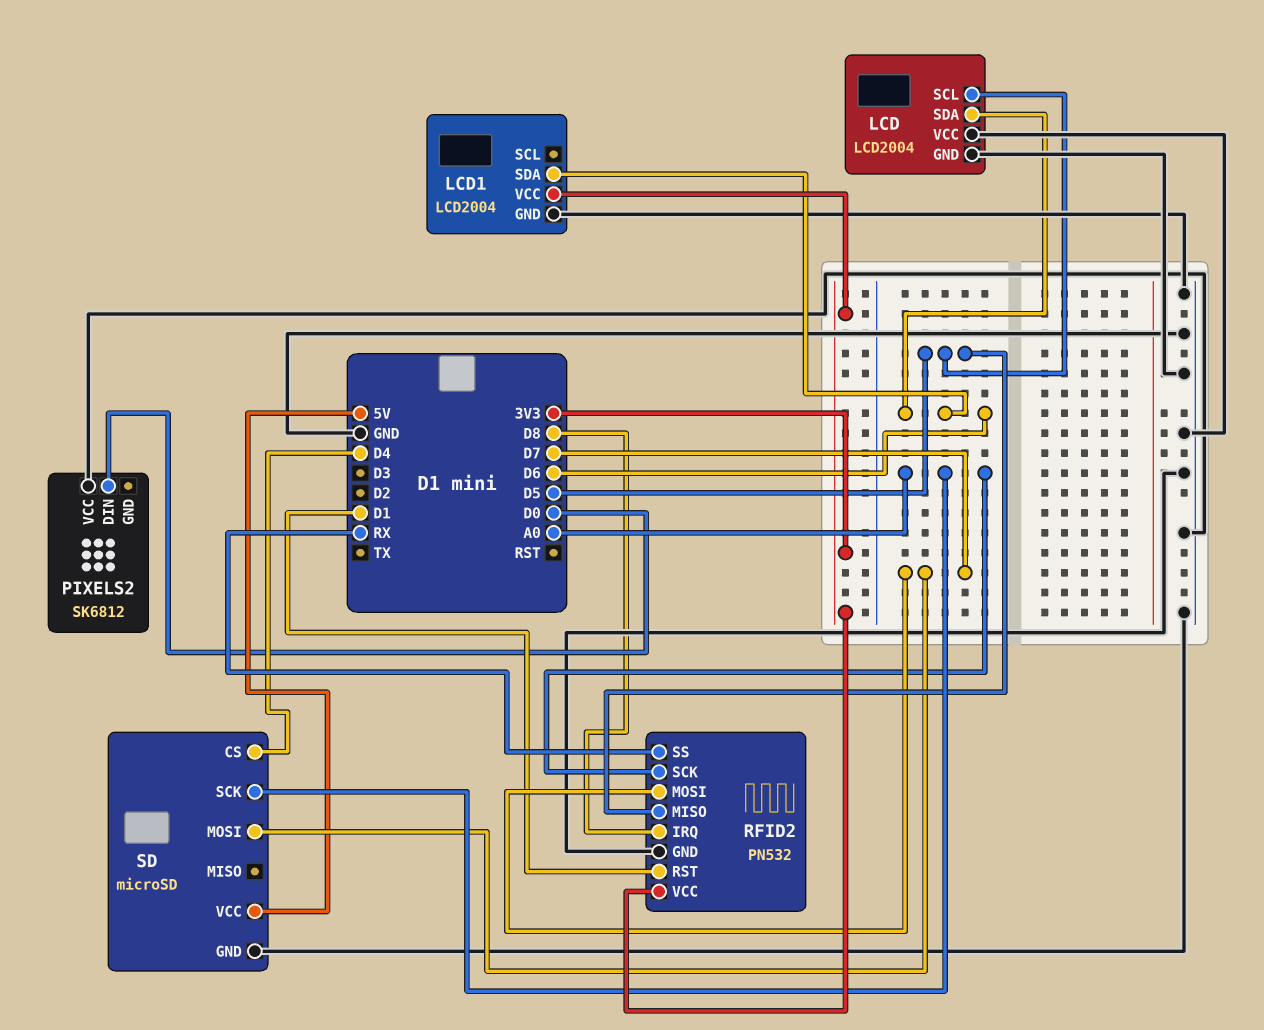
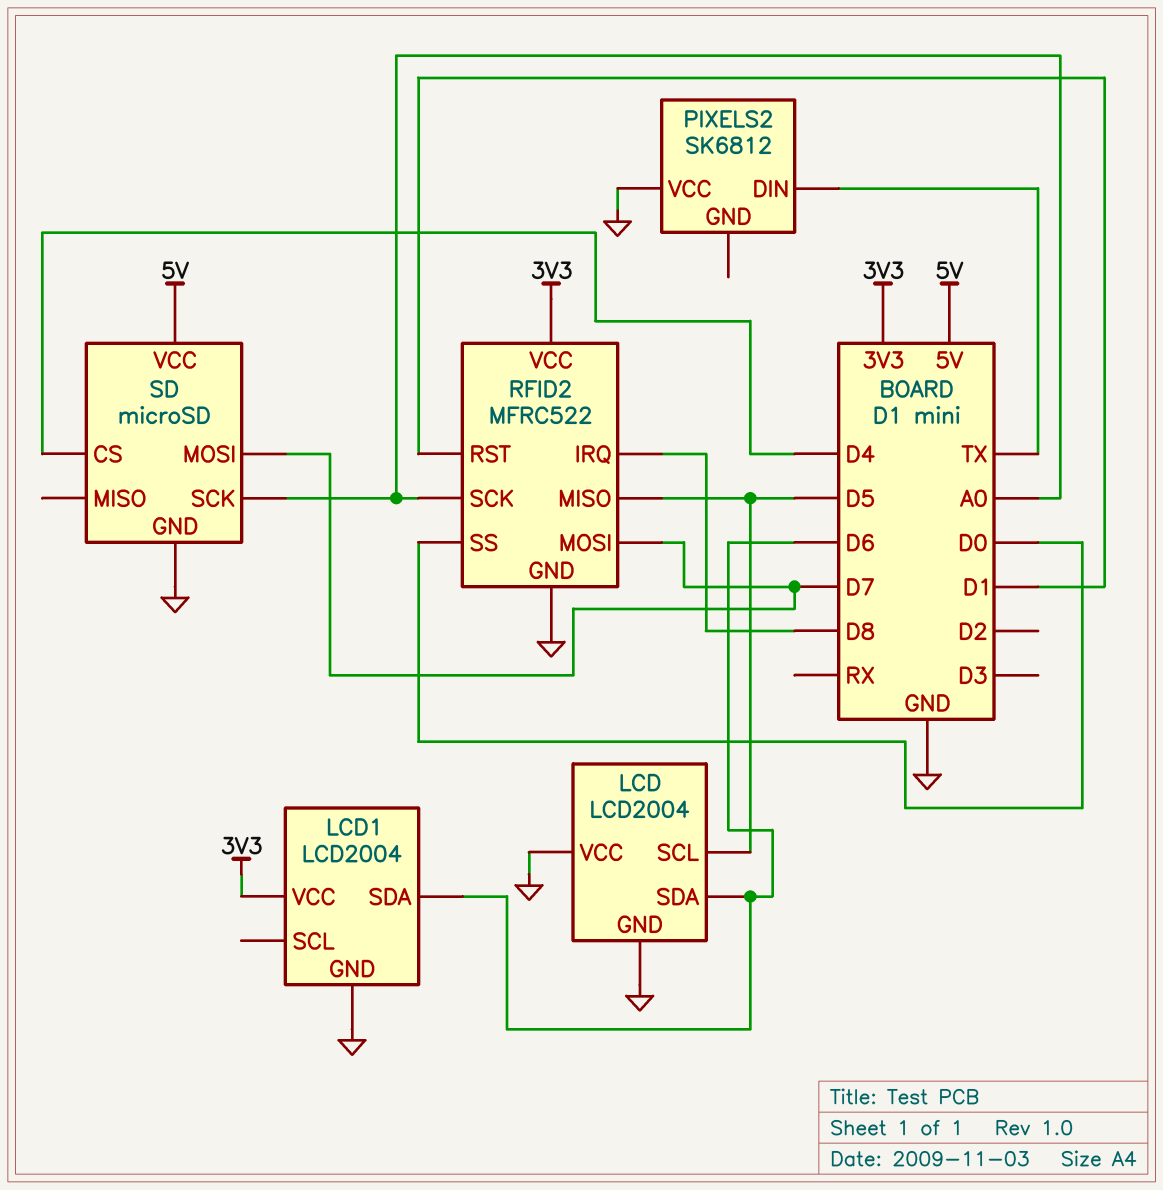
PIXELS2 pin DIN: D0 -> TX
RFID2: PN532 -> MFRC522
RFID2 pin SS: RX -> D0

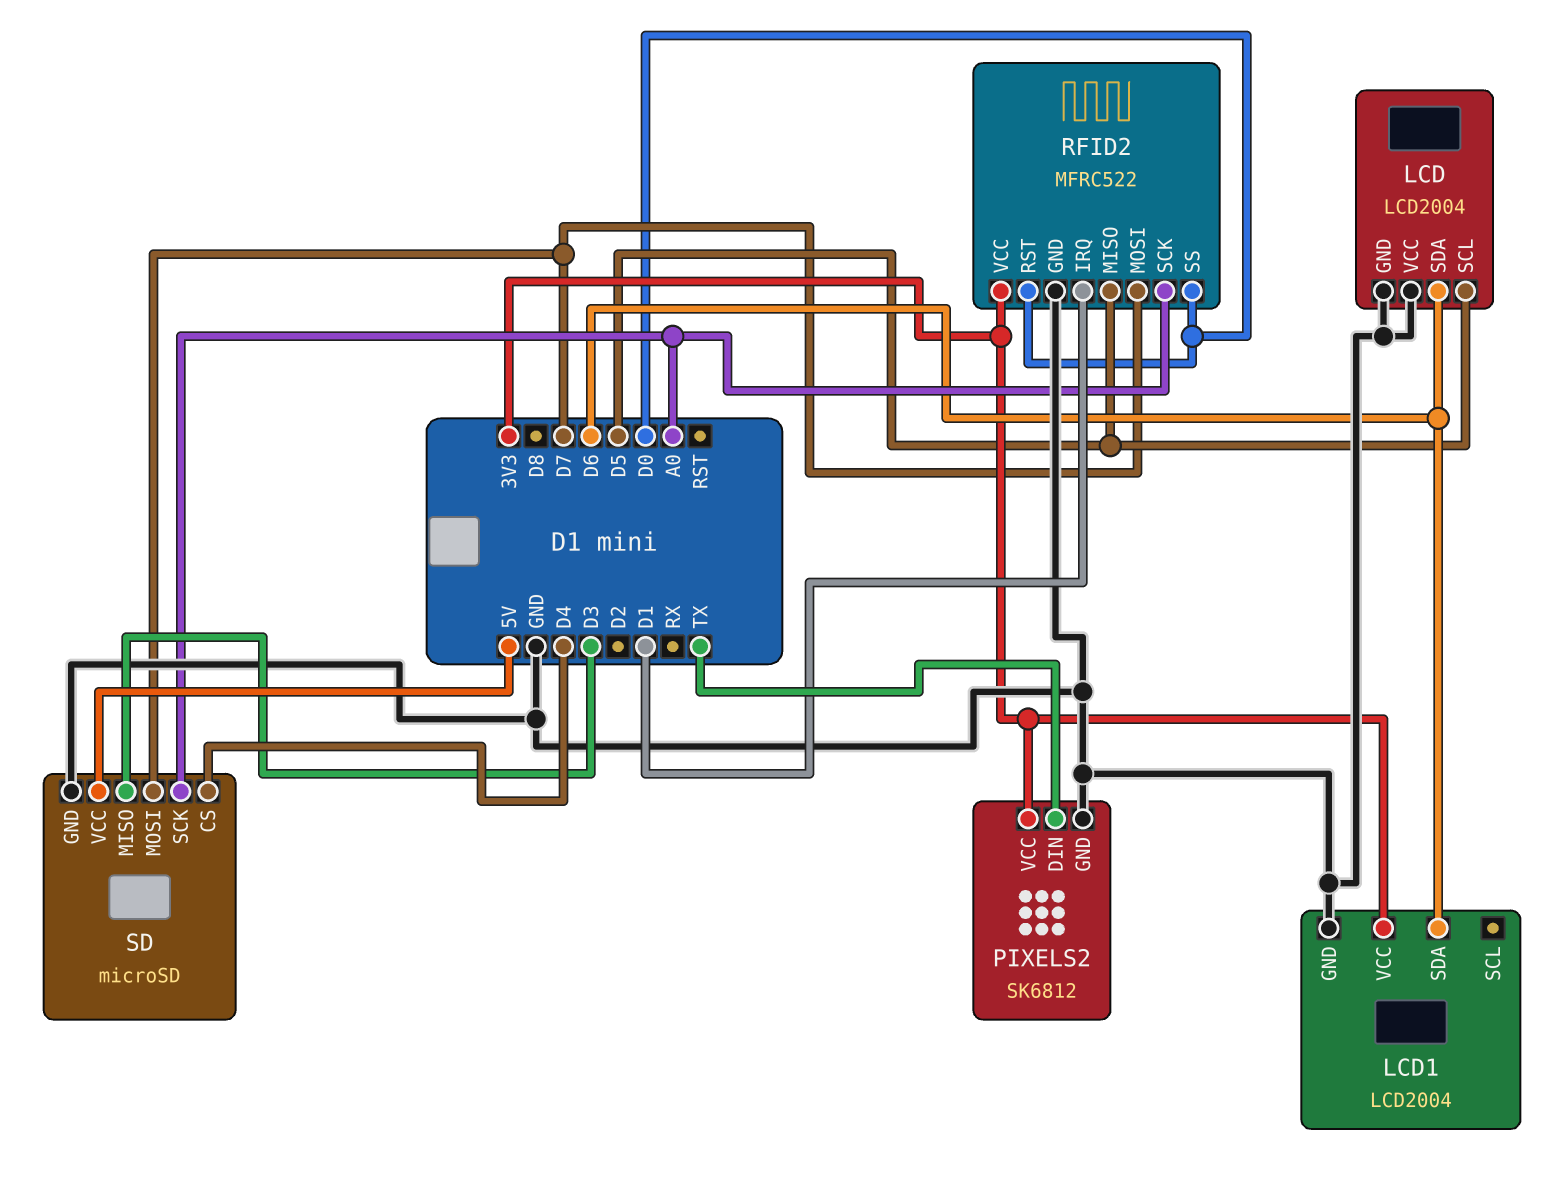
PIXELS2 pin GND: none -> GND
PIXELS2 pin VCC: GND -> 3V3
RFID2 pin IRQ: D8 -> D1
RFID2 pin RST: D1 -> D0
SD pin MISO: none -> D3

